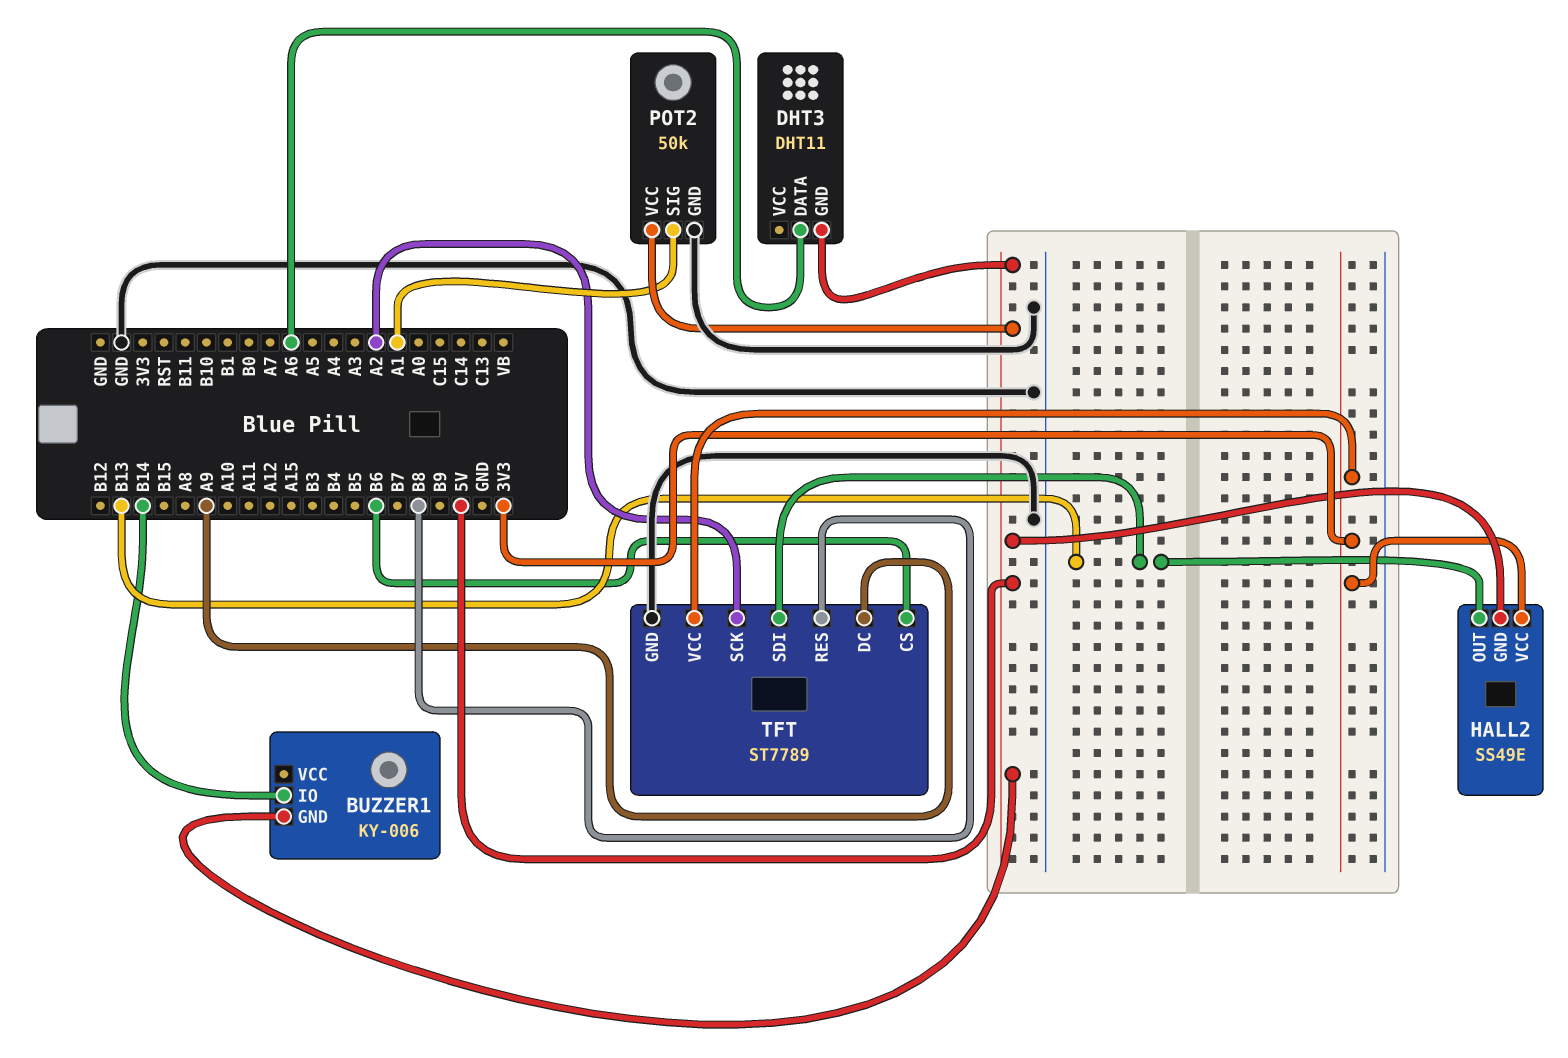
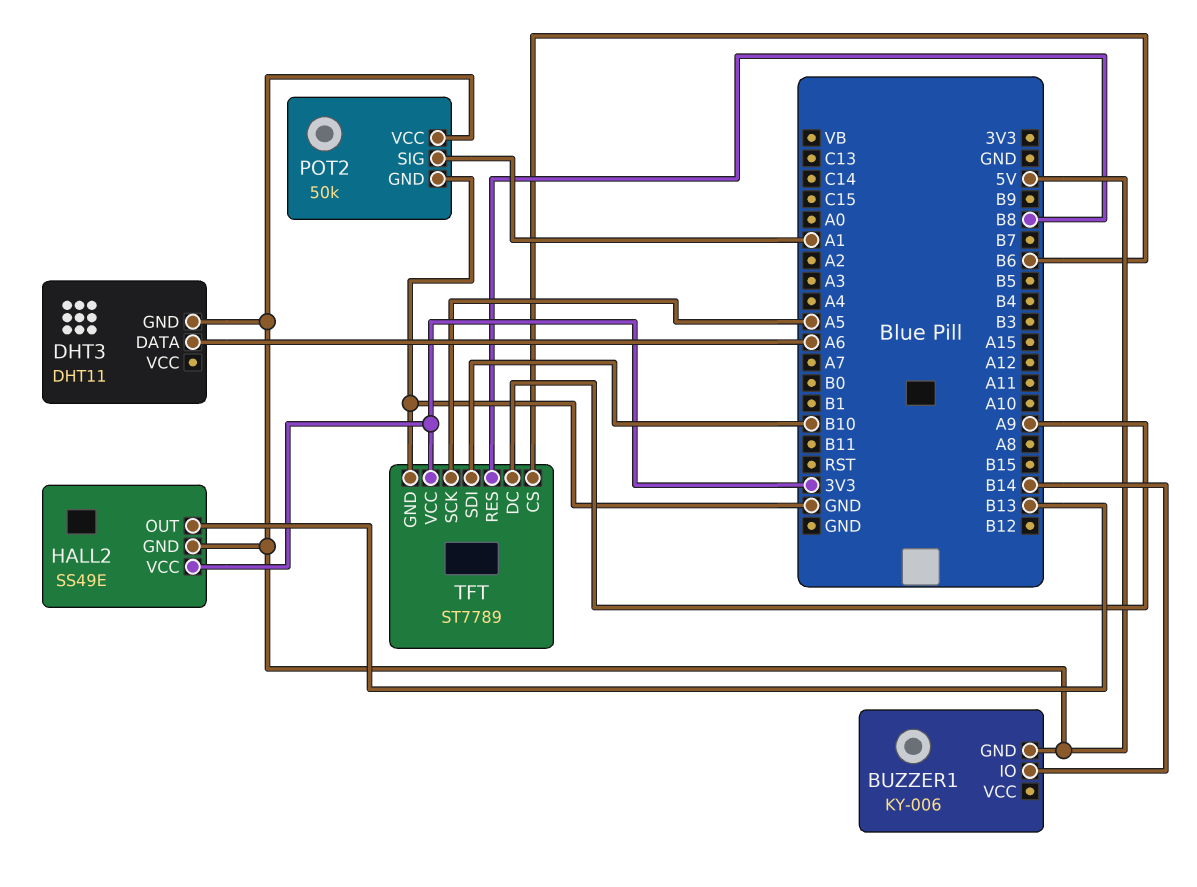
TFT pin SCK: A2 -> A5
TFT pin SDI: B13 -> B10

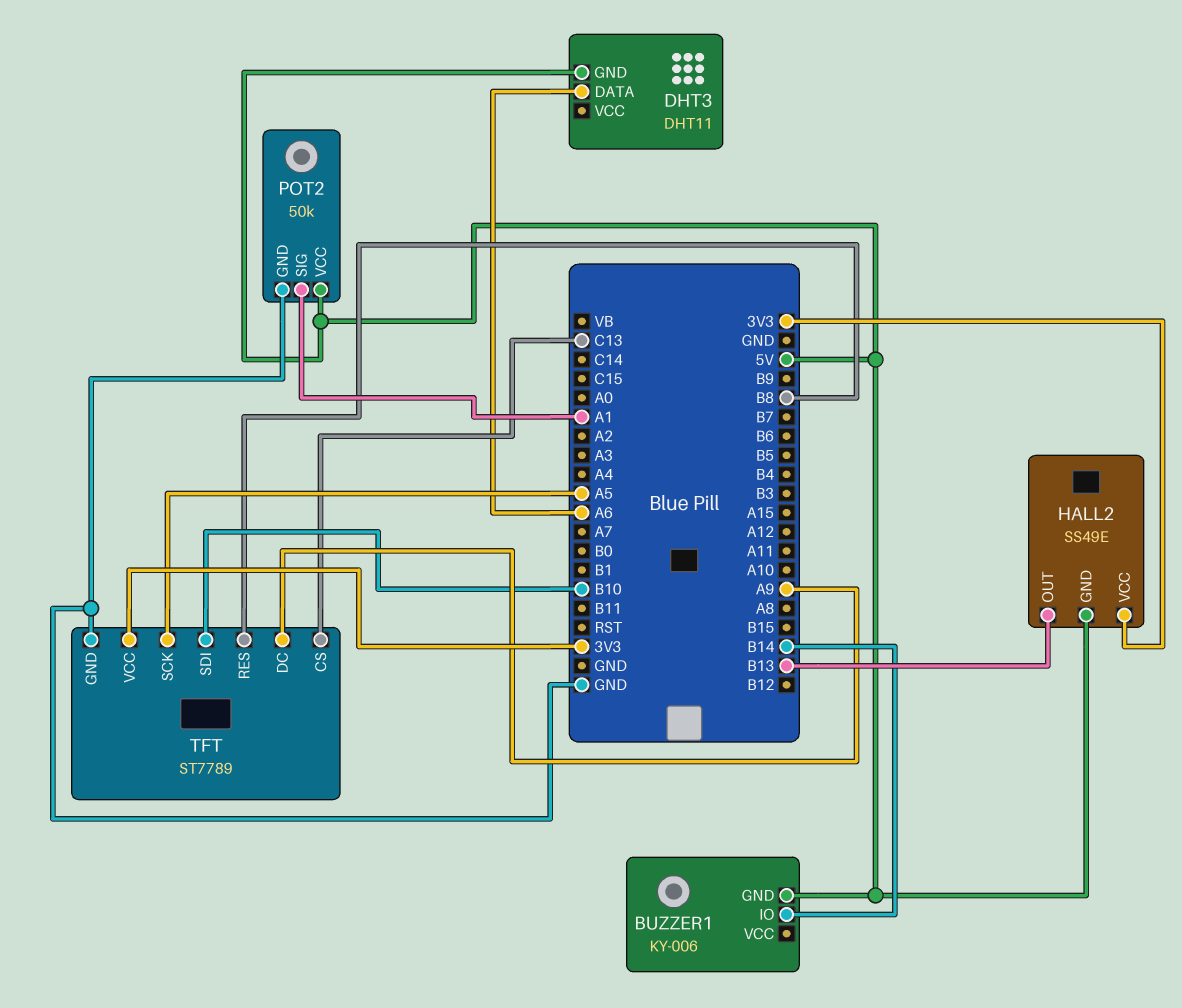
TFT pin CS: B6 -> C13

